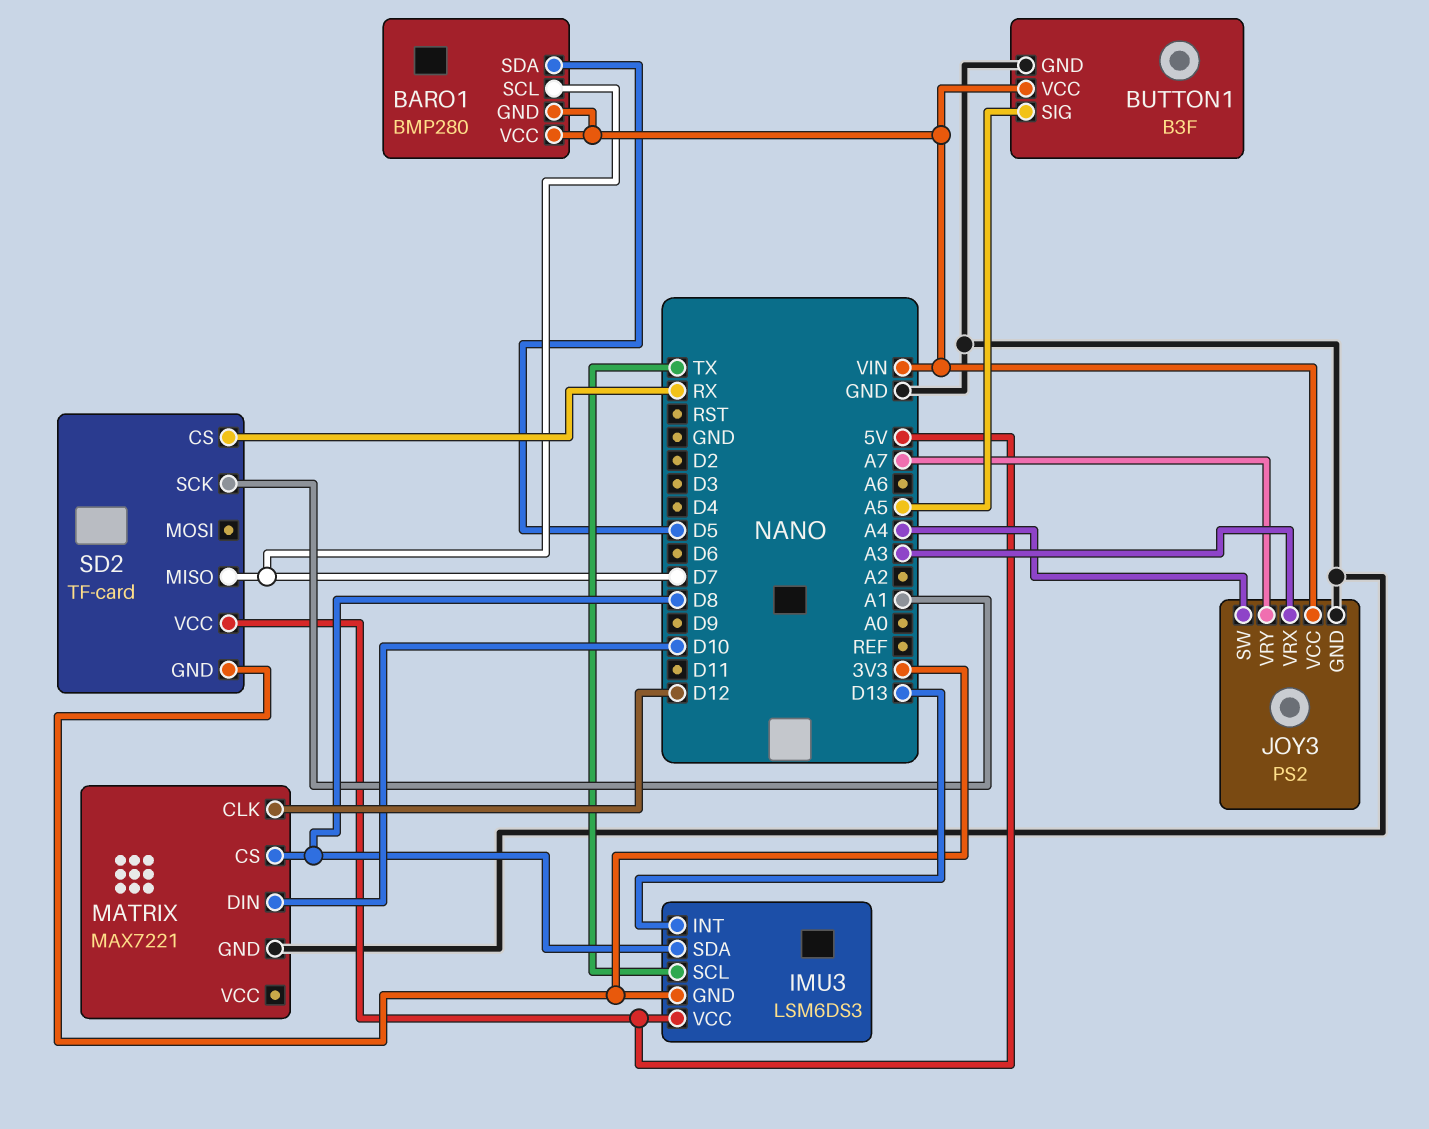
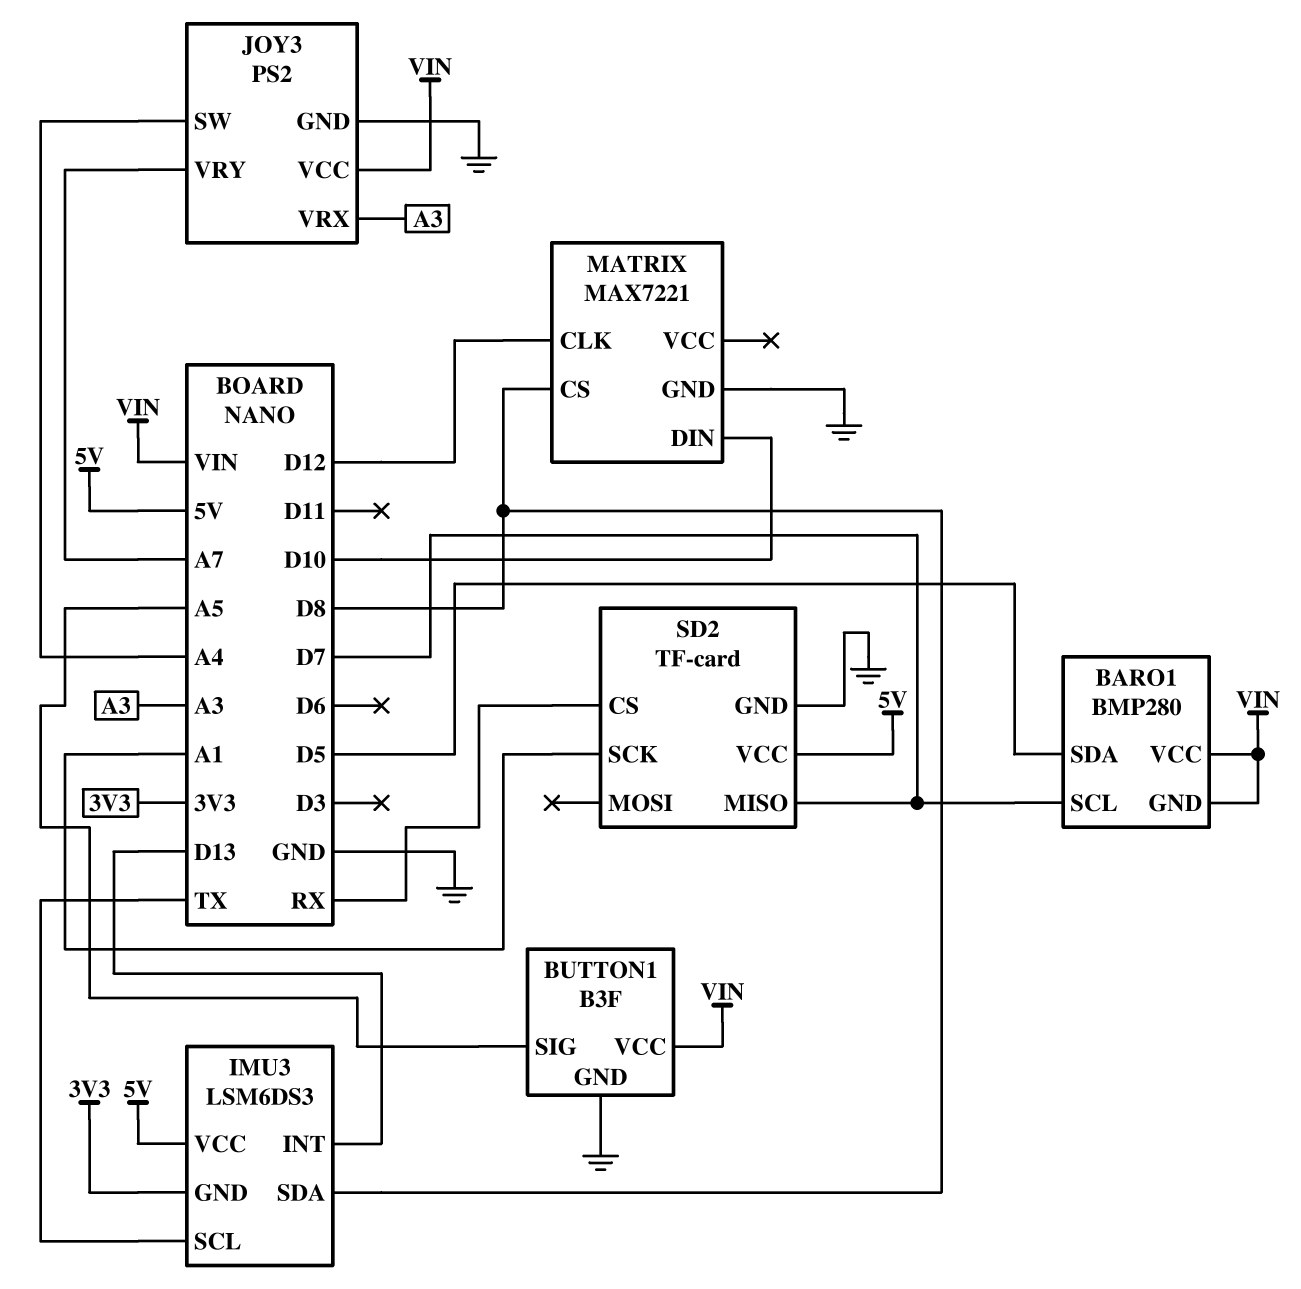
SD2 pin GND: 3V3 -> GND

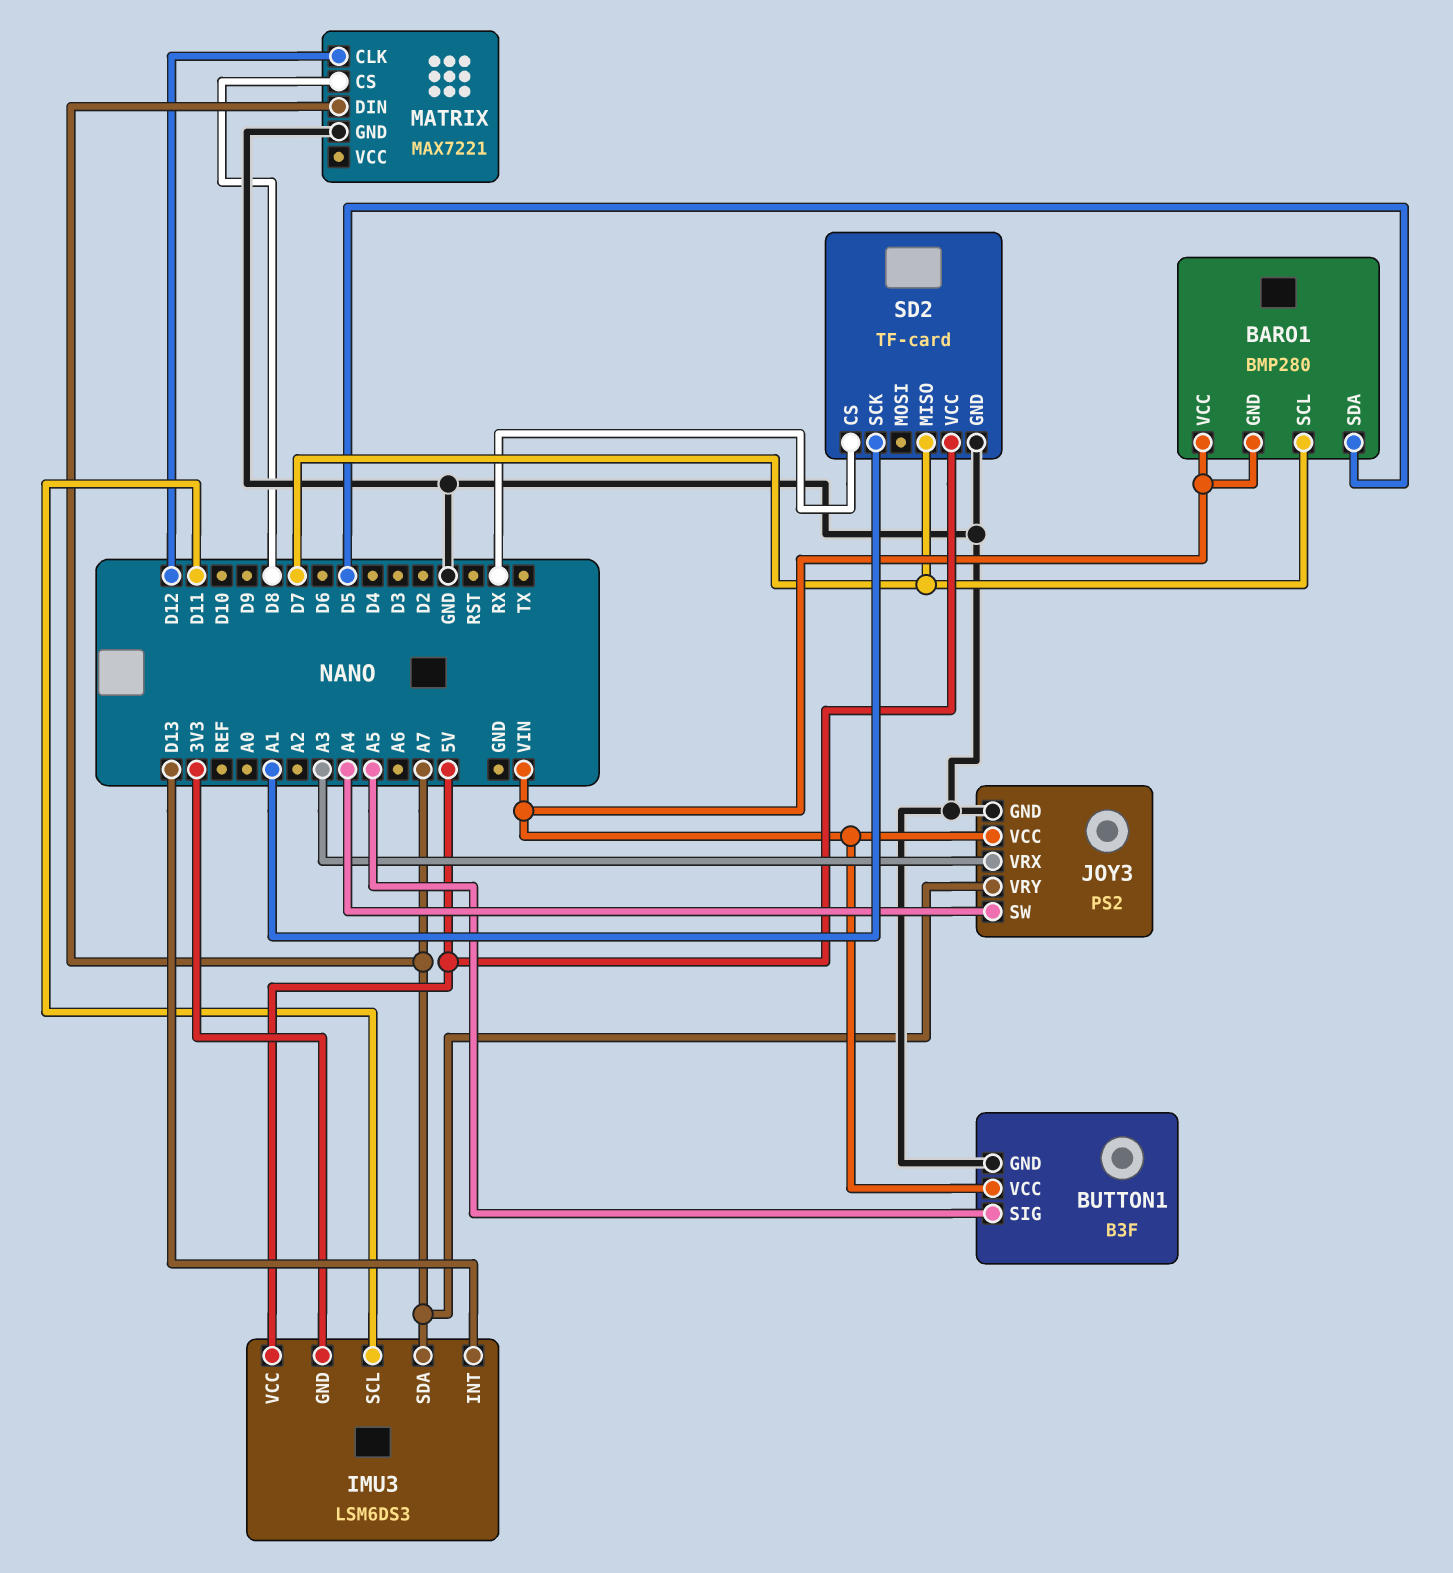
IMU3 pin SCL: TX -> D11
IMU3 pin SDA: D8 -> A7
MATRIX pin DIN: D10 -> A7

